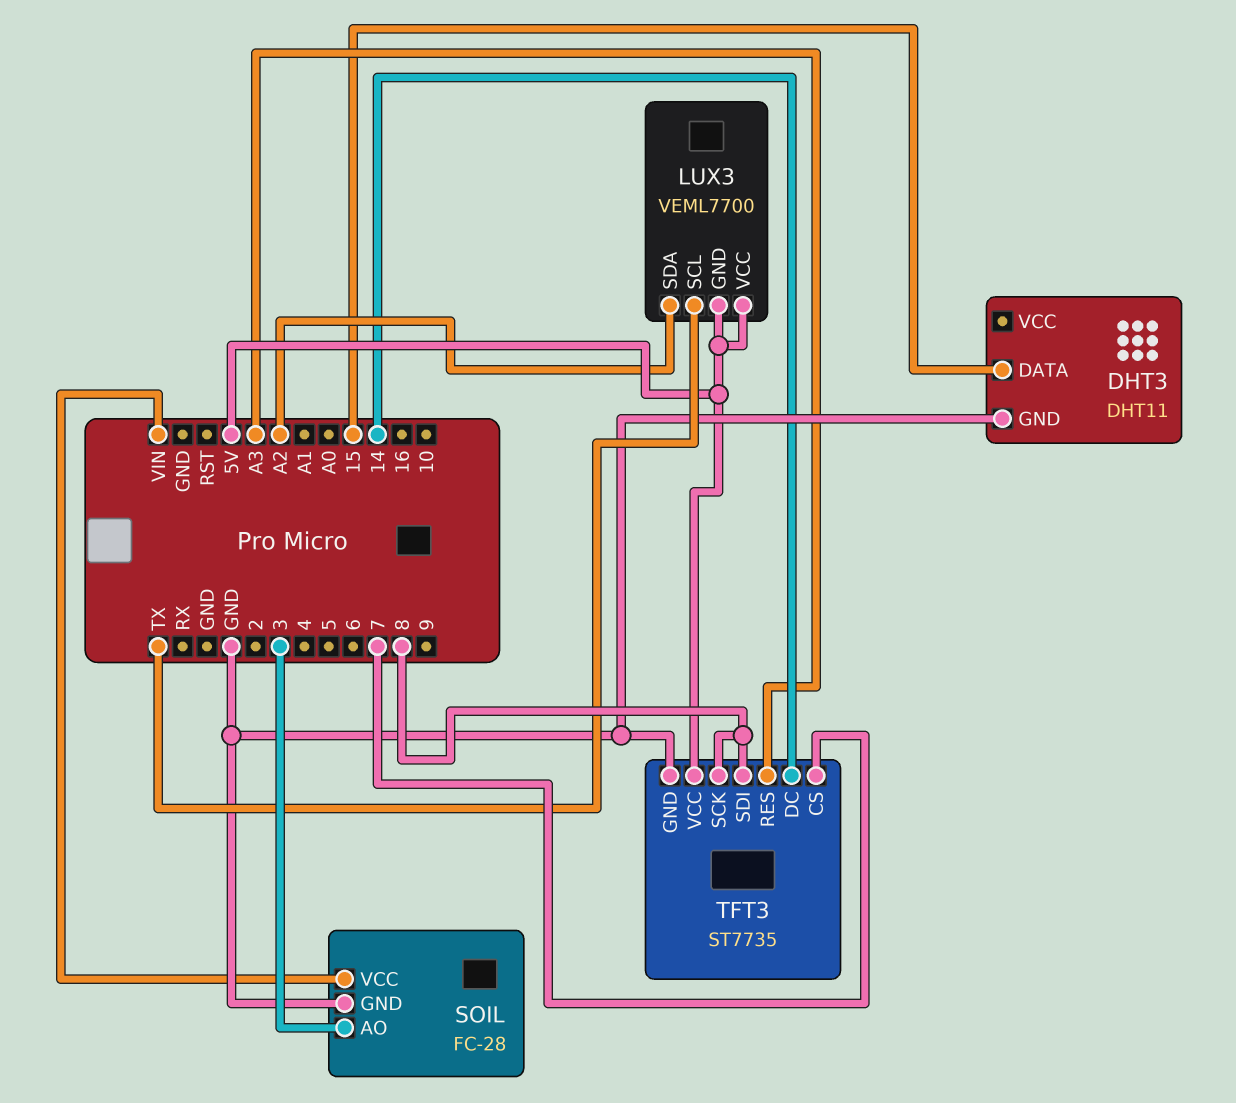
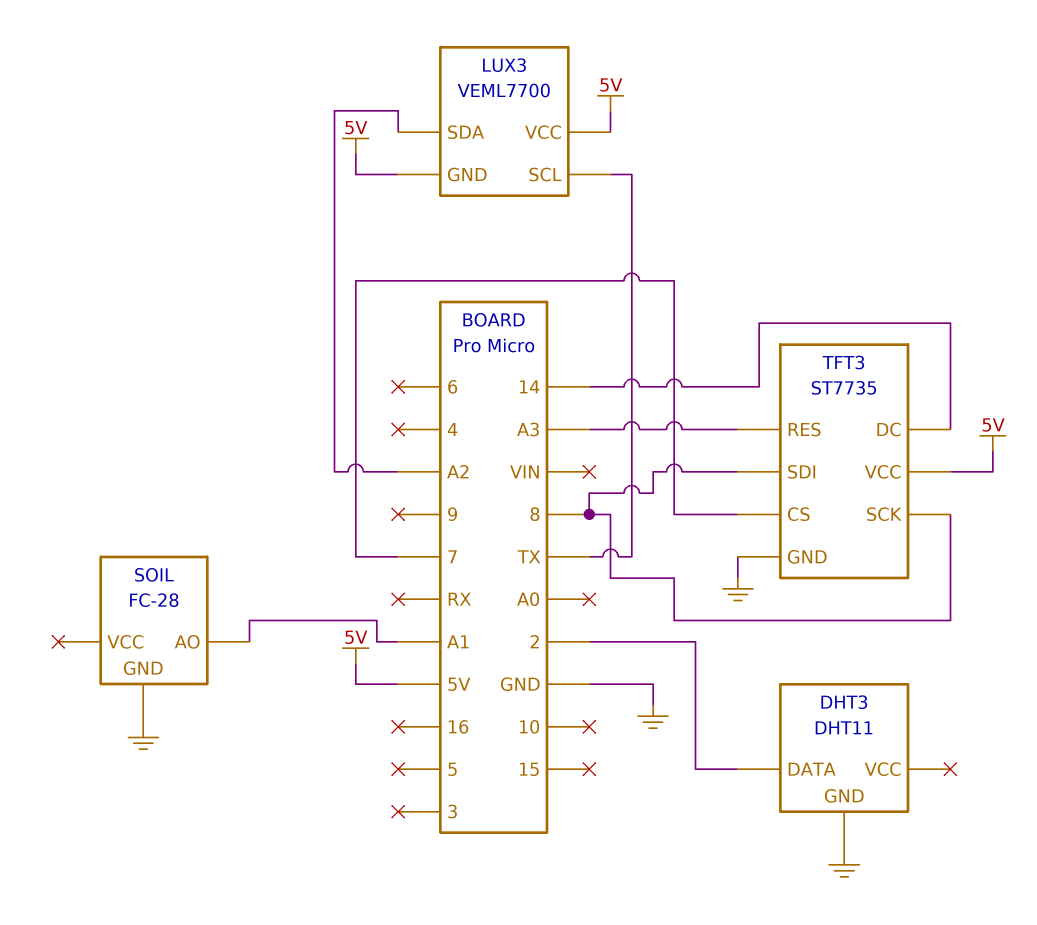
DHT3 pin DATA: 15 -> 2
SOIL pin AO: 3 -> A1
SOIL pin VCC: VIN -> none

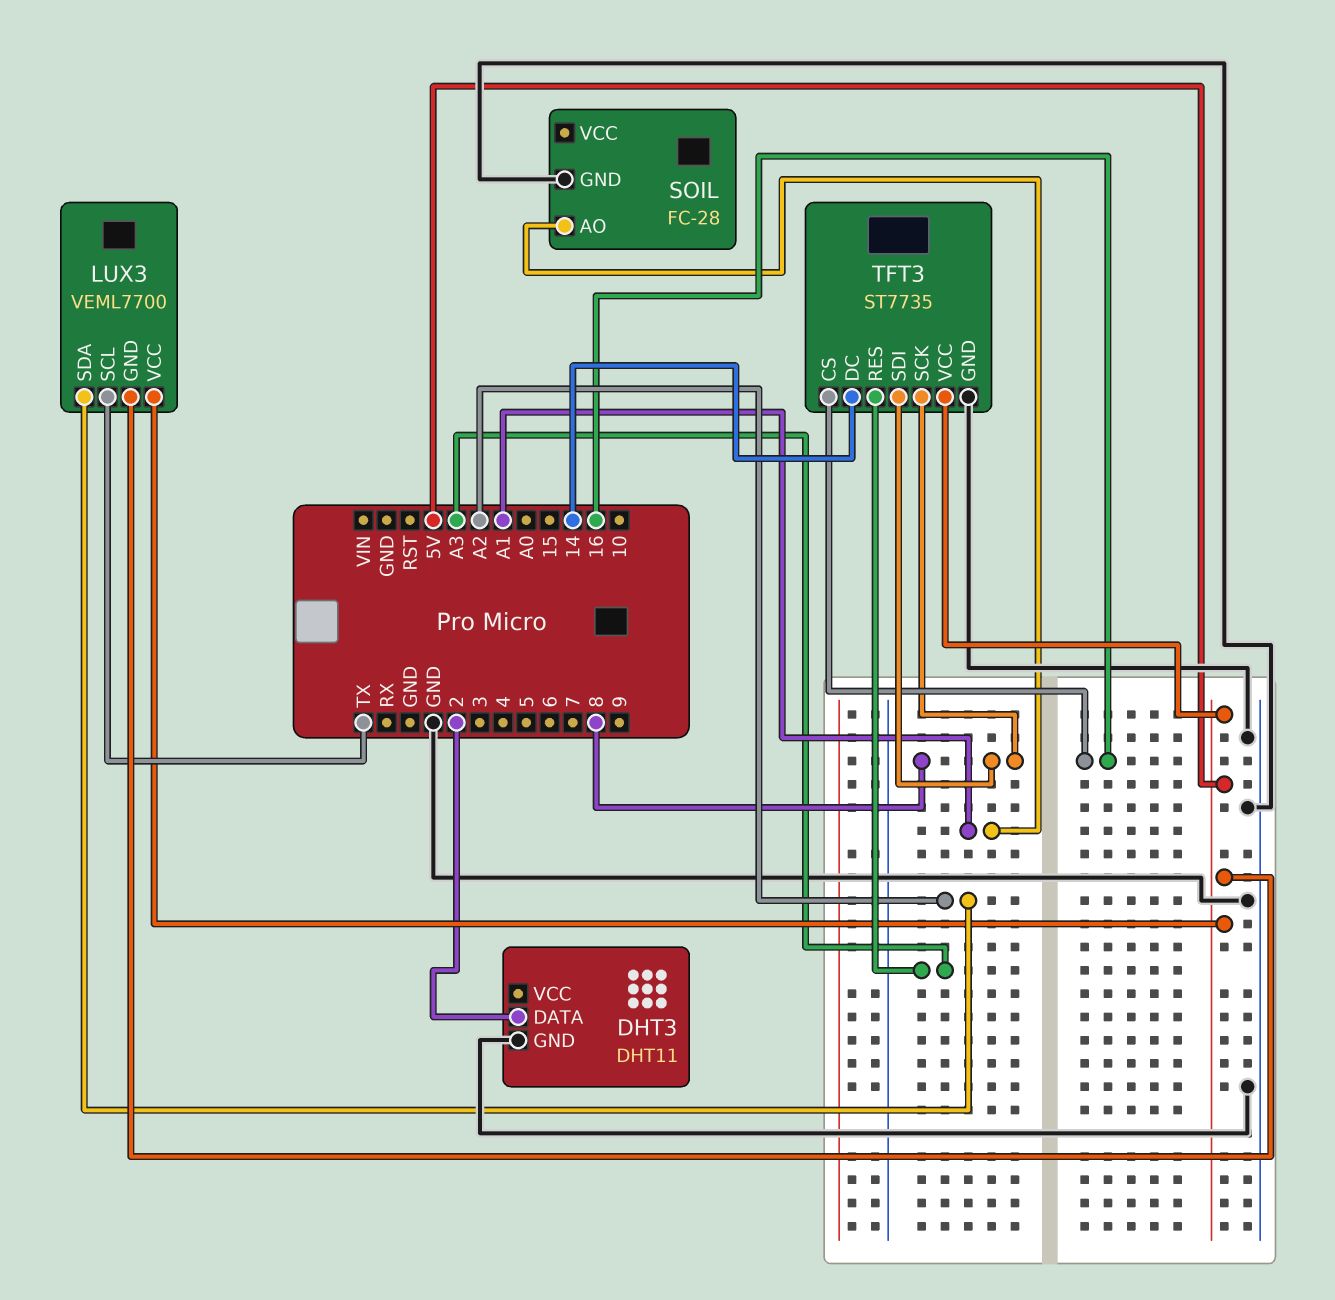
TFT3 pin CS: 7 -> 16

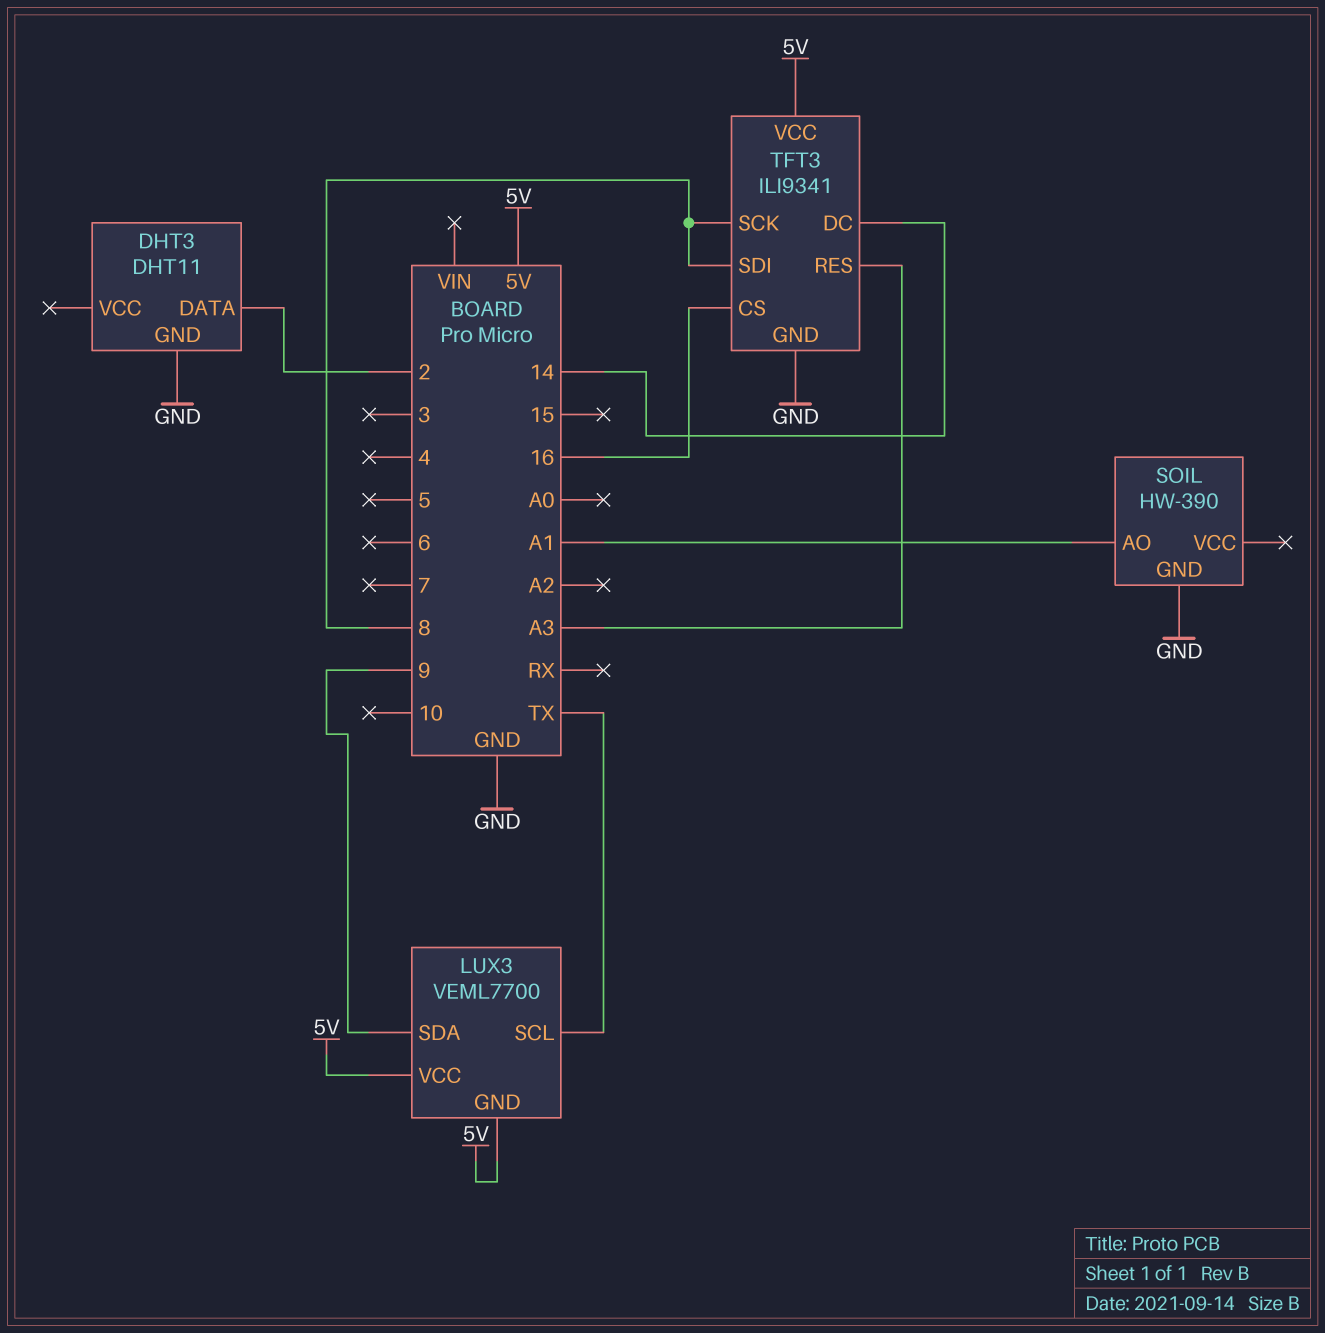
LUX3 pin SDA: A2 -> 9
SOIL: FC-28 -> HW-390
TFT3: ST7735 -> ILI9341

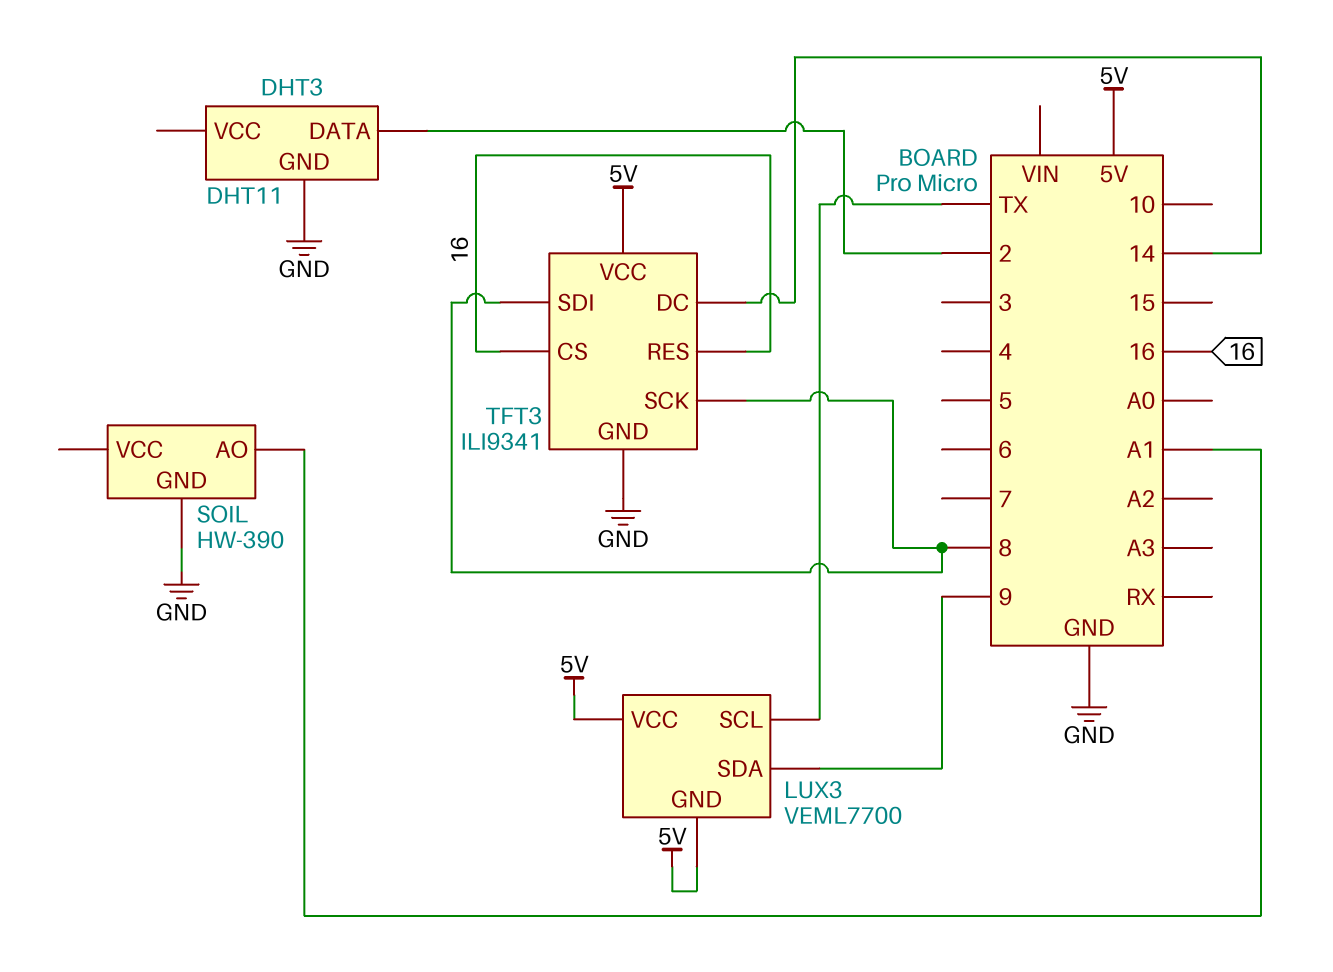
TFT3 pin RES: A3 -> 16

